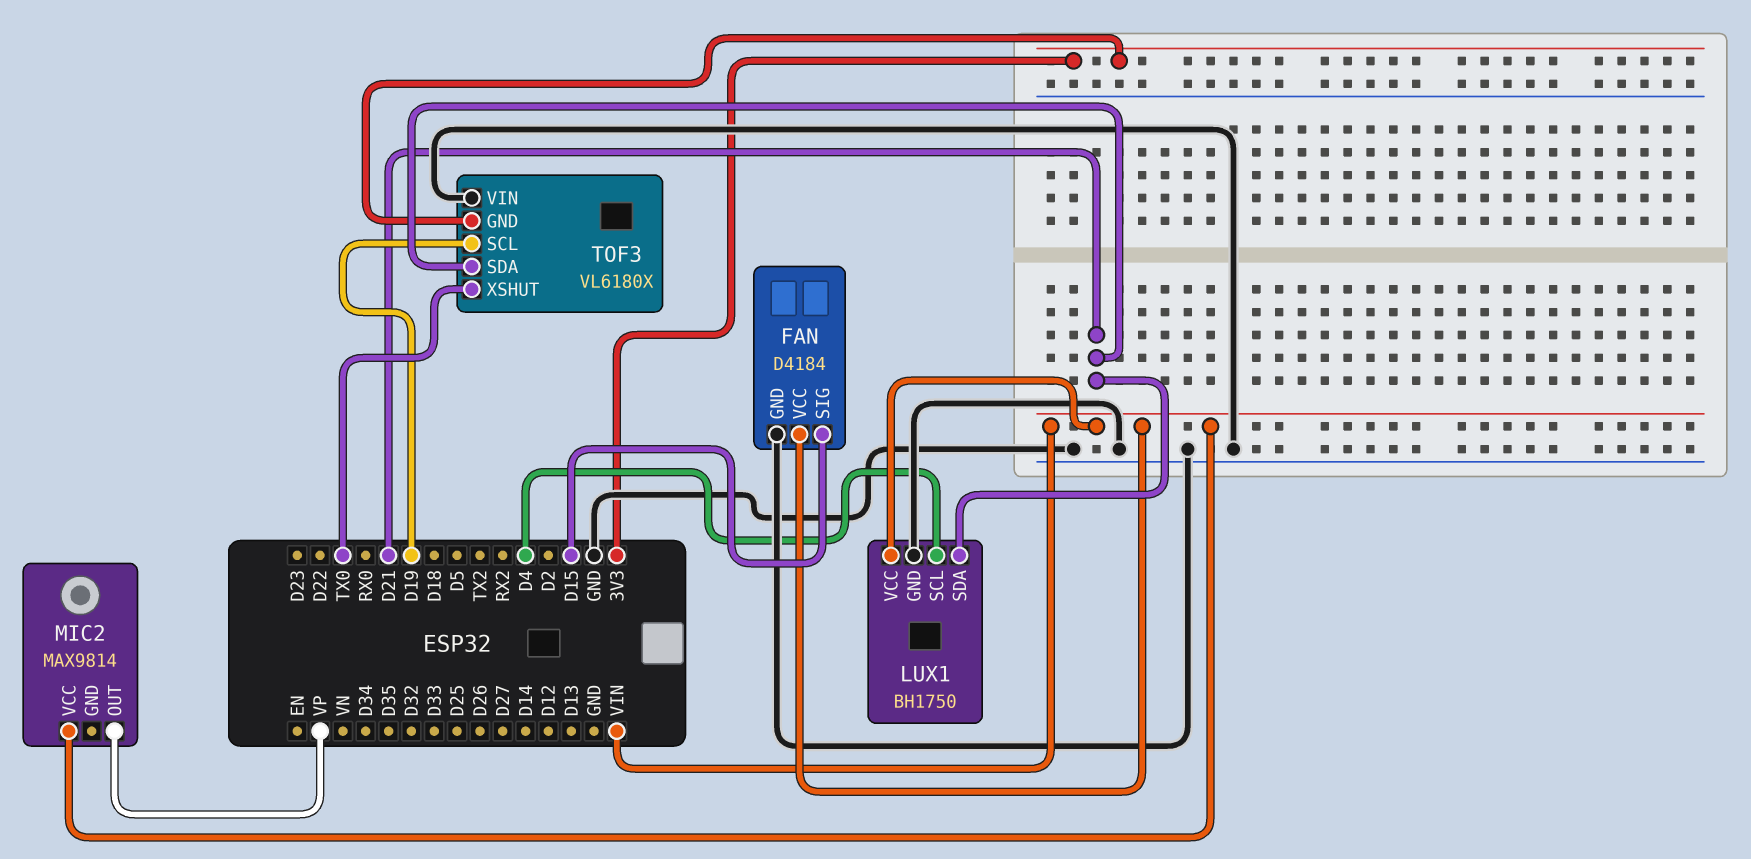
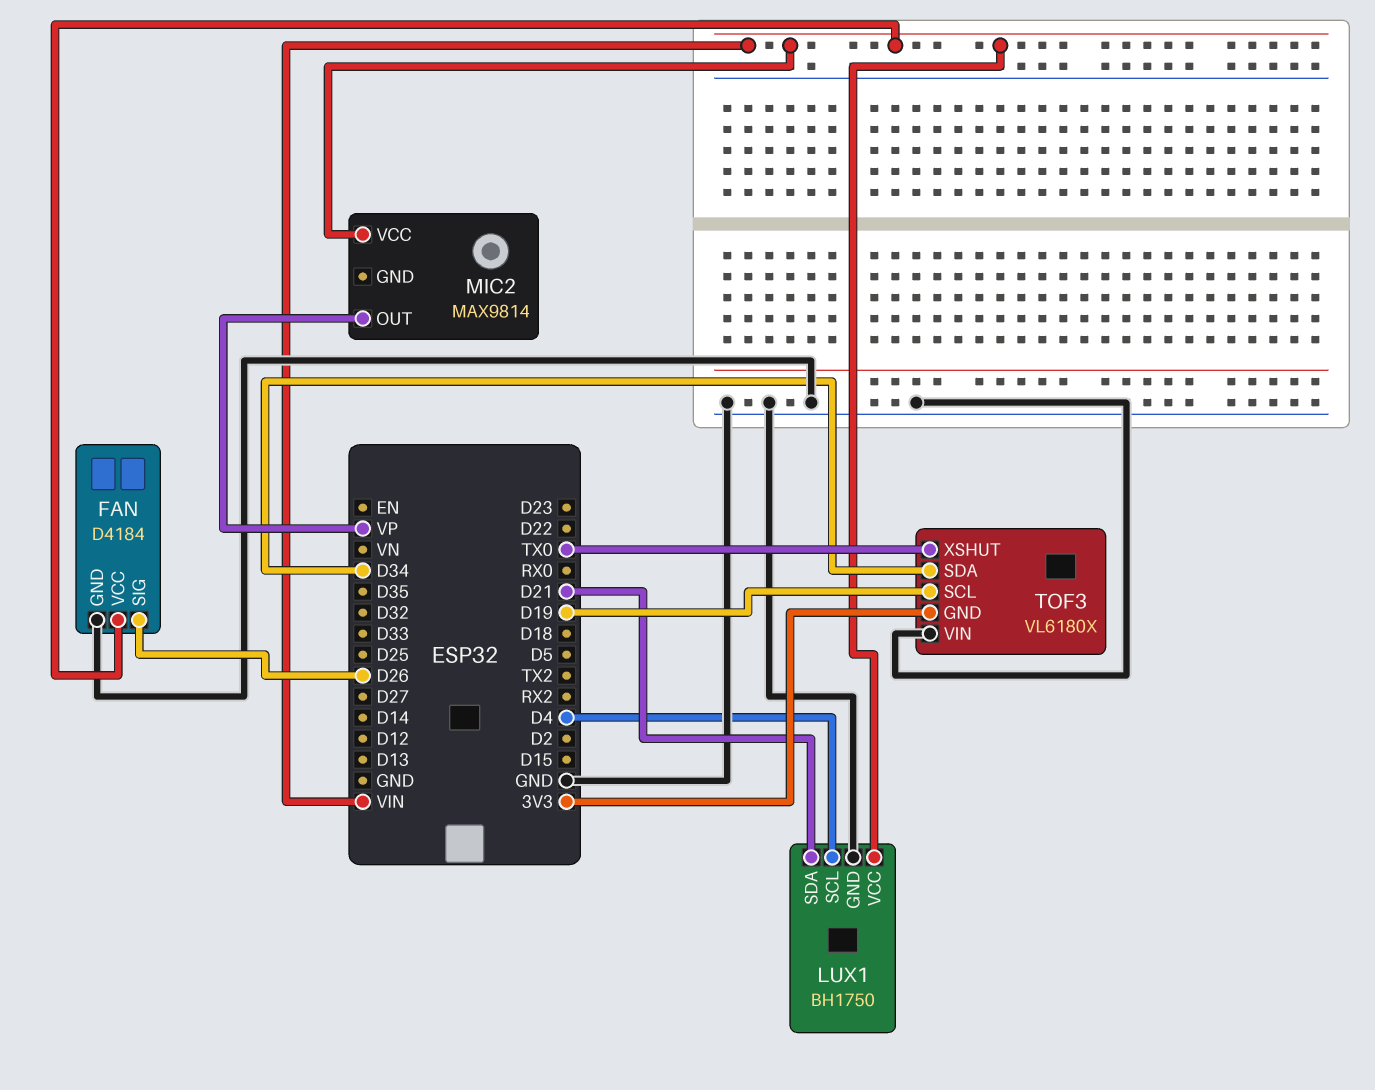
FAN pin SIG: D15 -> D26
TOF3 pin SDA: D21 -> D34

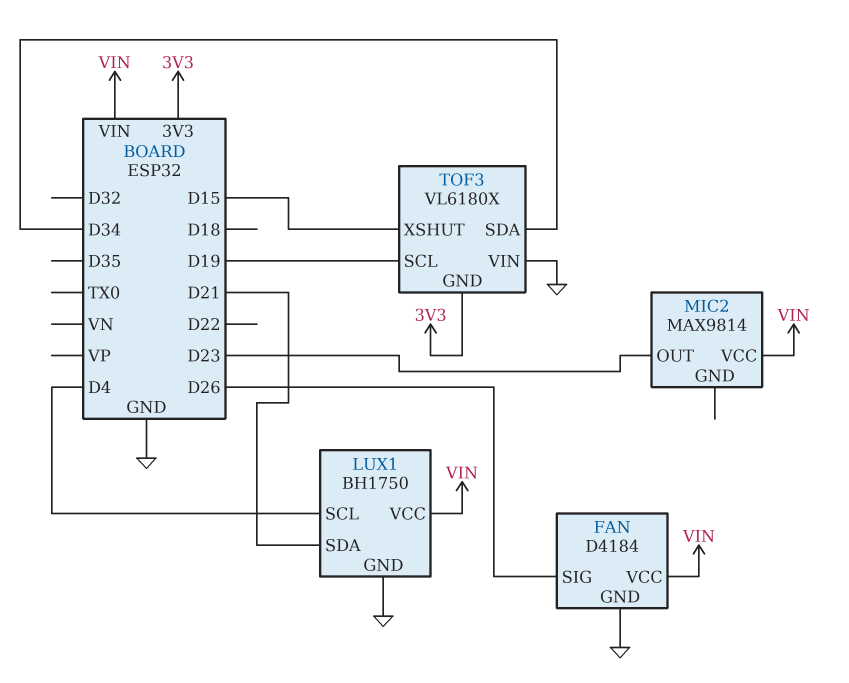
MIC2 pin OUT: VP -> D23
TOF3 pin XSHUT: TX0 -> D15

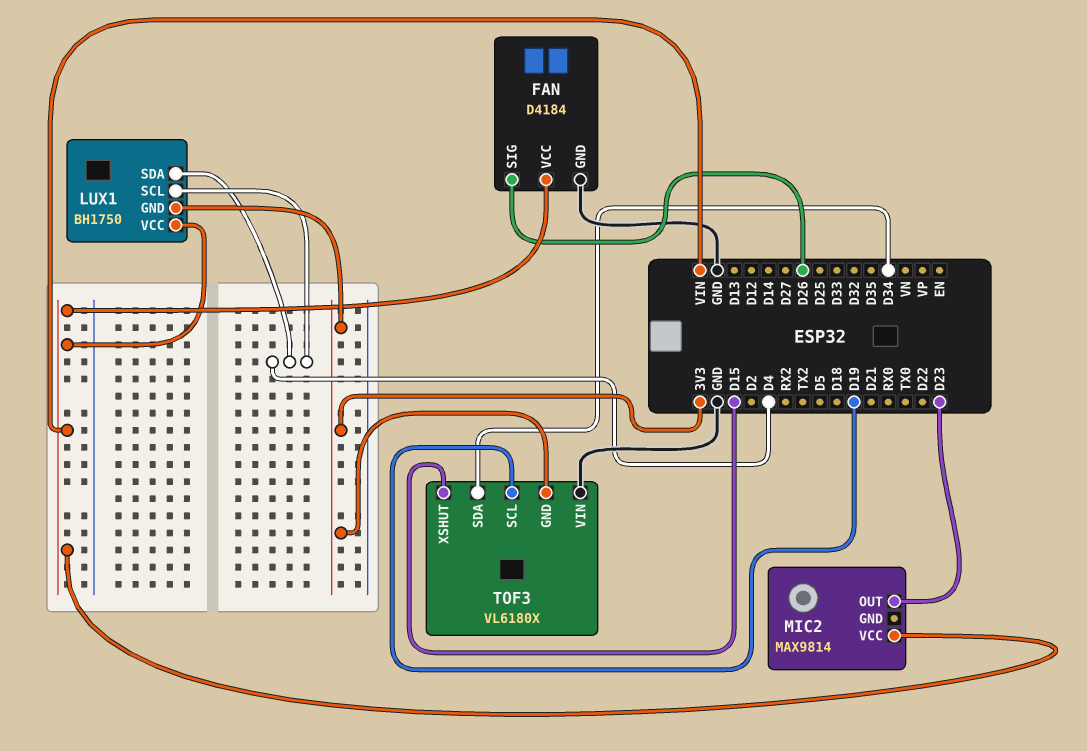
LUX1 pin GND: GND -> 3V3
LUX1 pin SDA: D21 -> D4

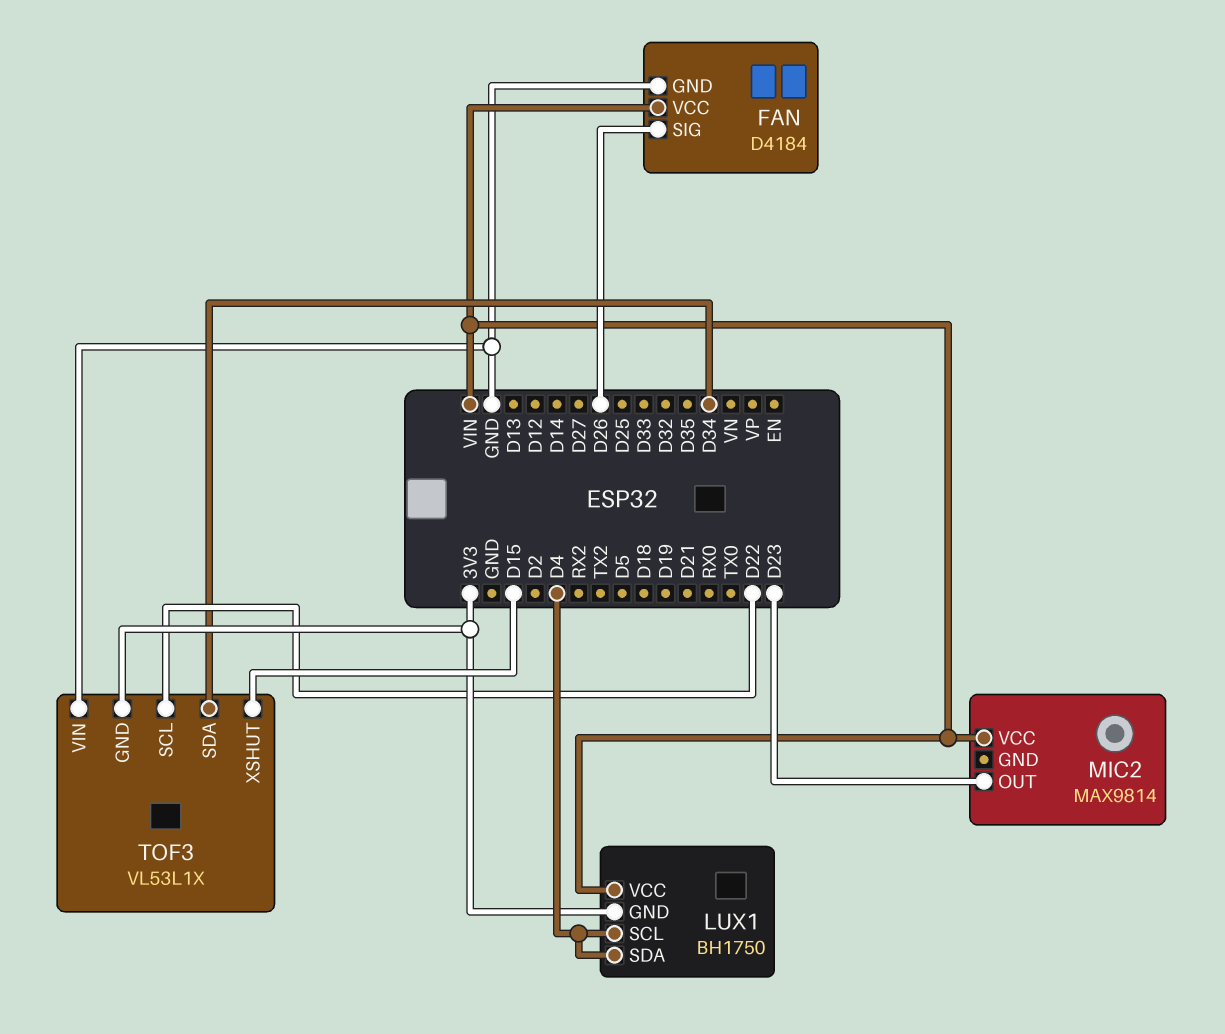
TOF3: VL6180X -> VL53L1X
TOF3 pin SCL: D19 -> D22

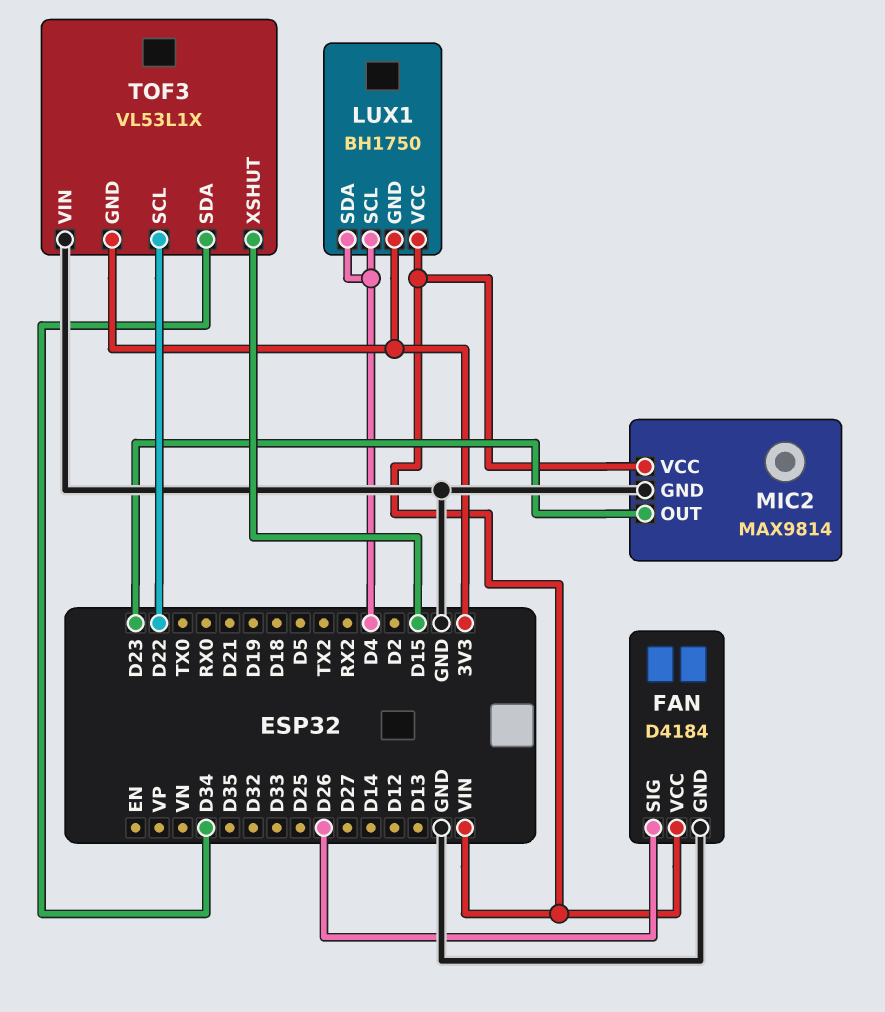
MIC2 pin GND: none -> GND

